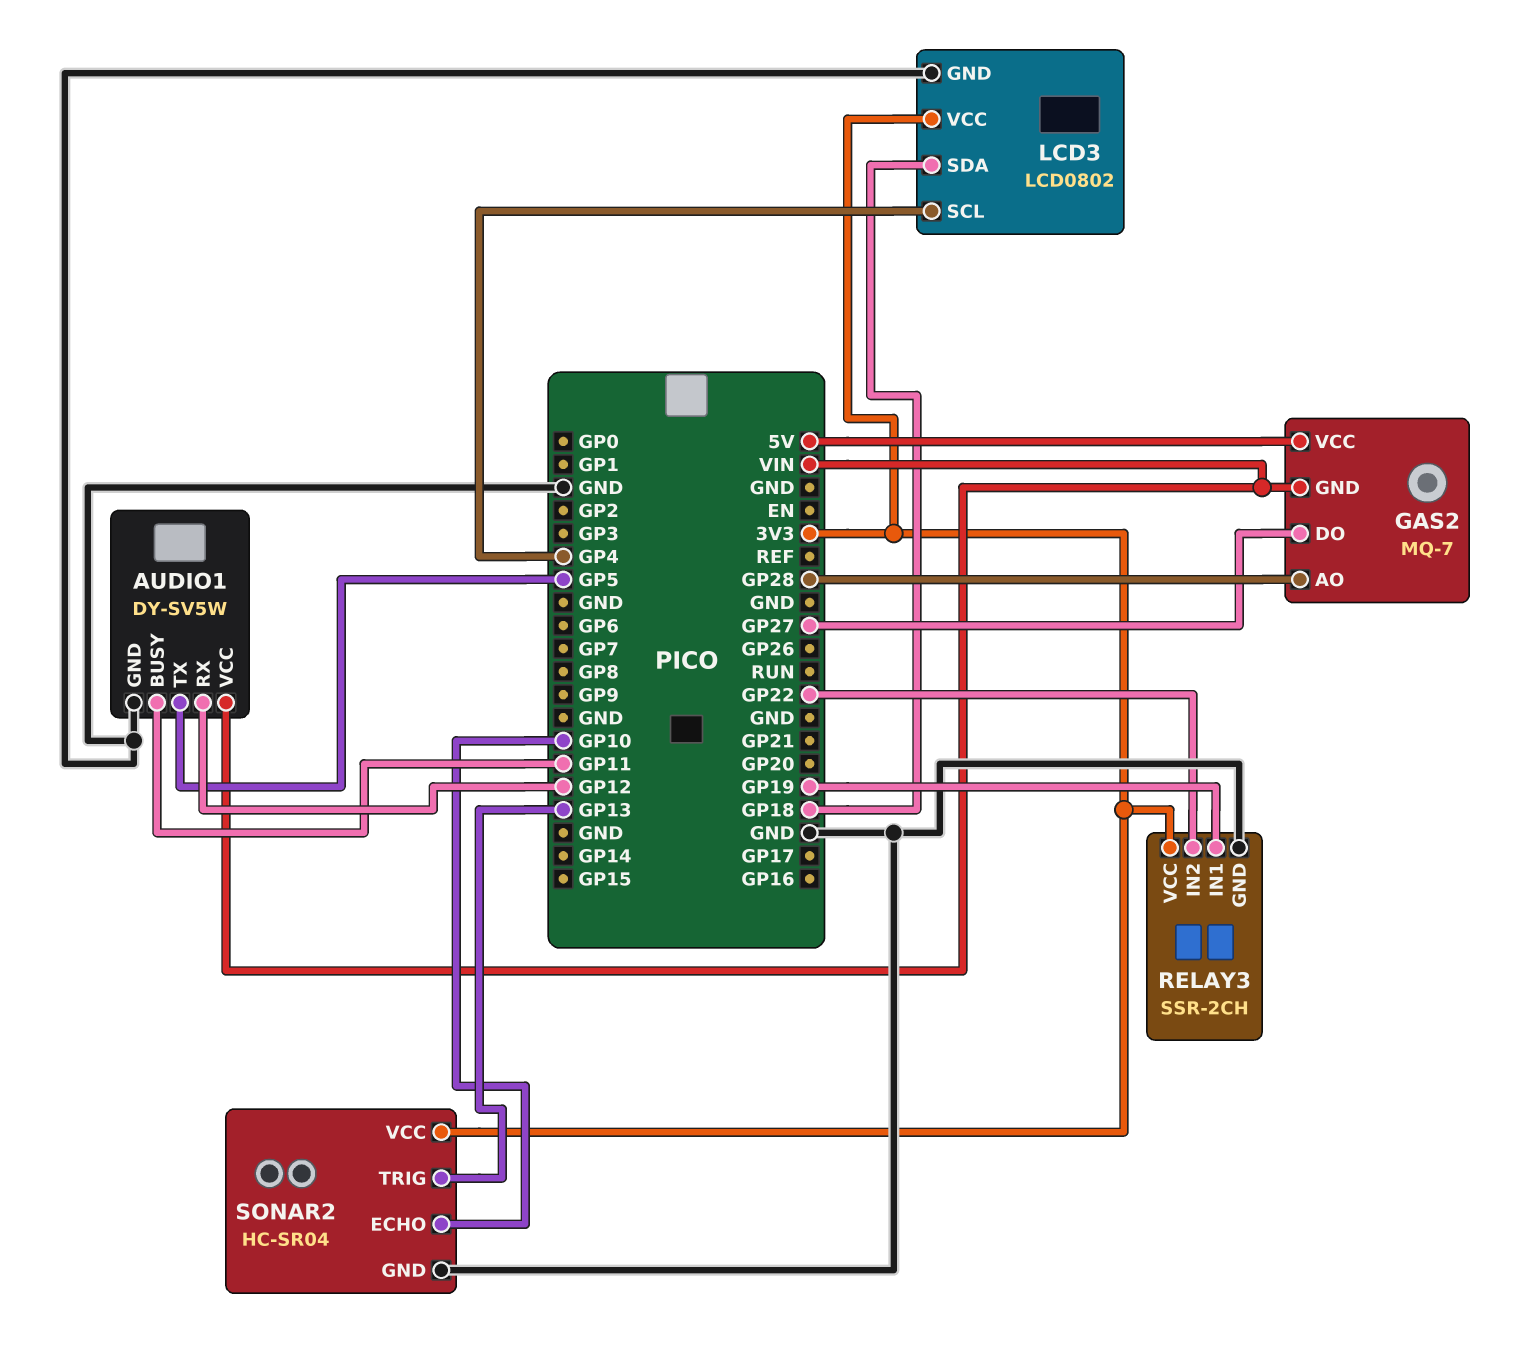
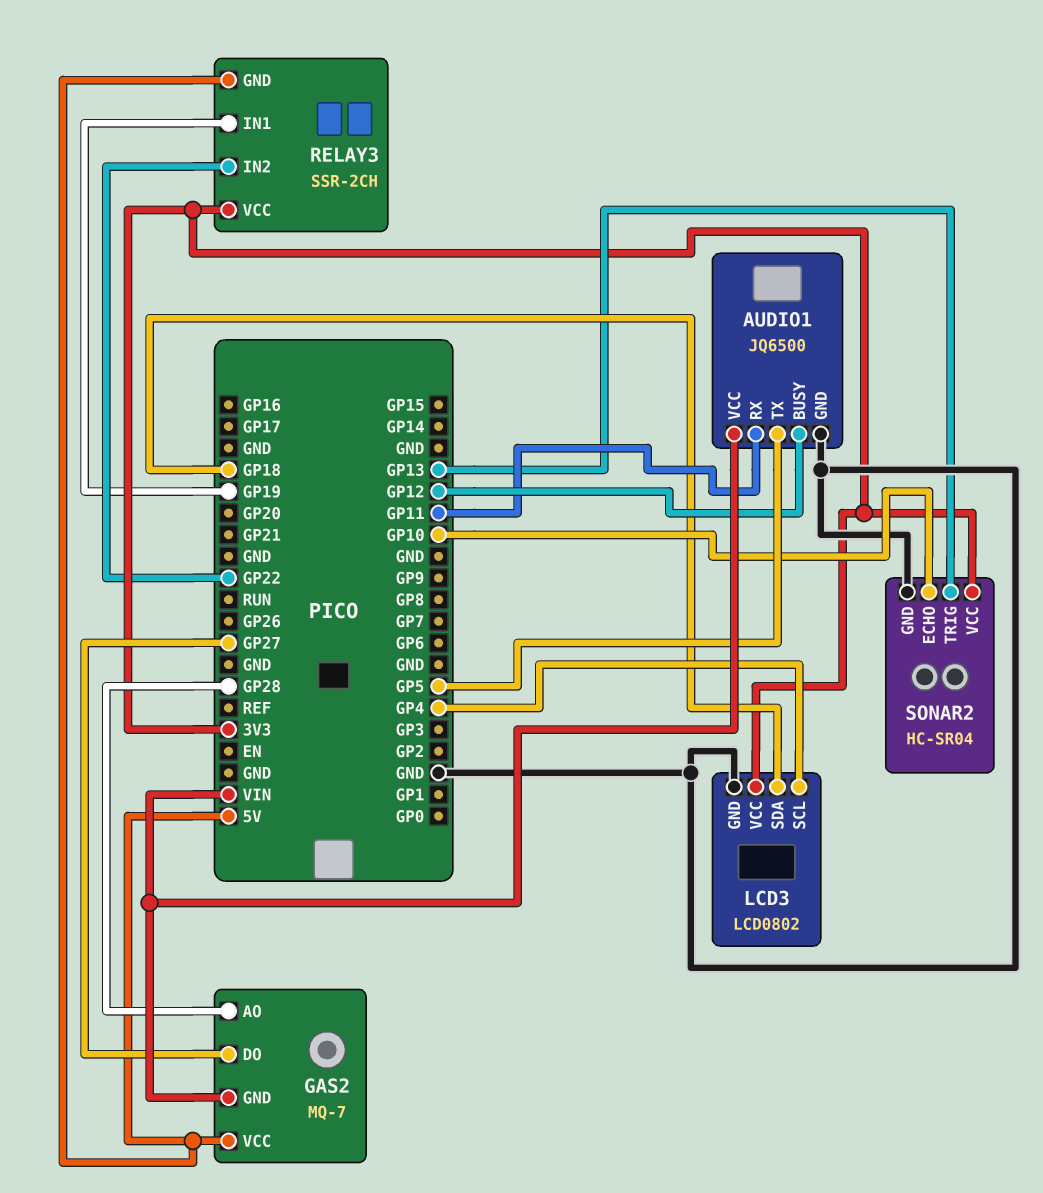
AUDIO1: DY-SV5W -> JQ6500
AUDIO1 pin BUSY: GP11 -> GP12
AUDIO1 pin RX: GP12 -> GP11
RELAY3 pin GND: GND -> 5V

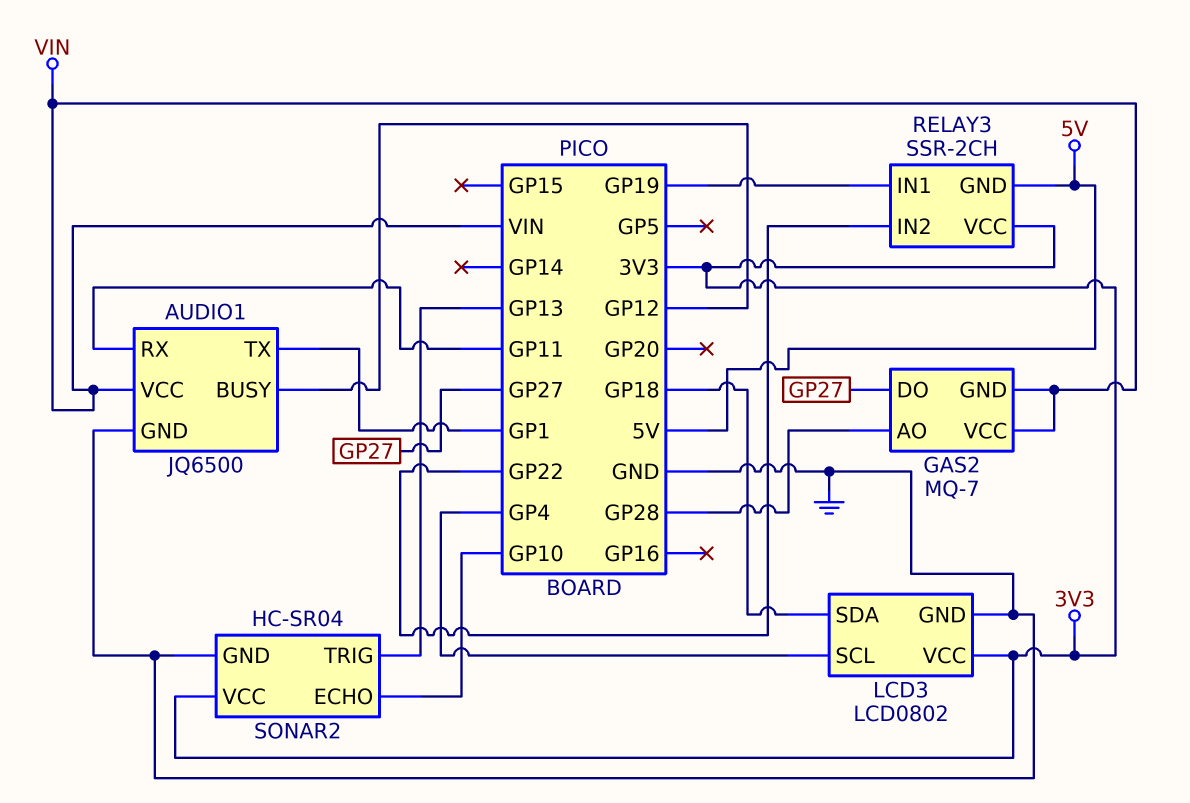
AUDIO1 pin TX: GP5 -> GP1
GAS2 pin VCC: 5V -> VIN

